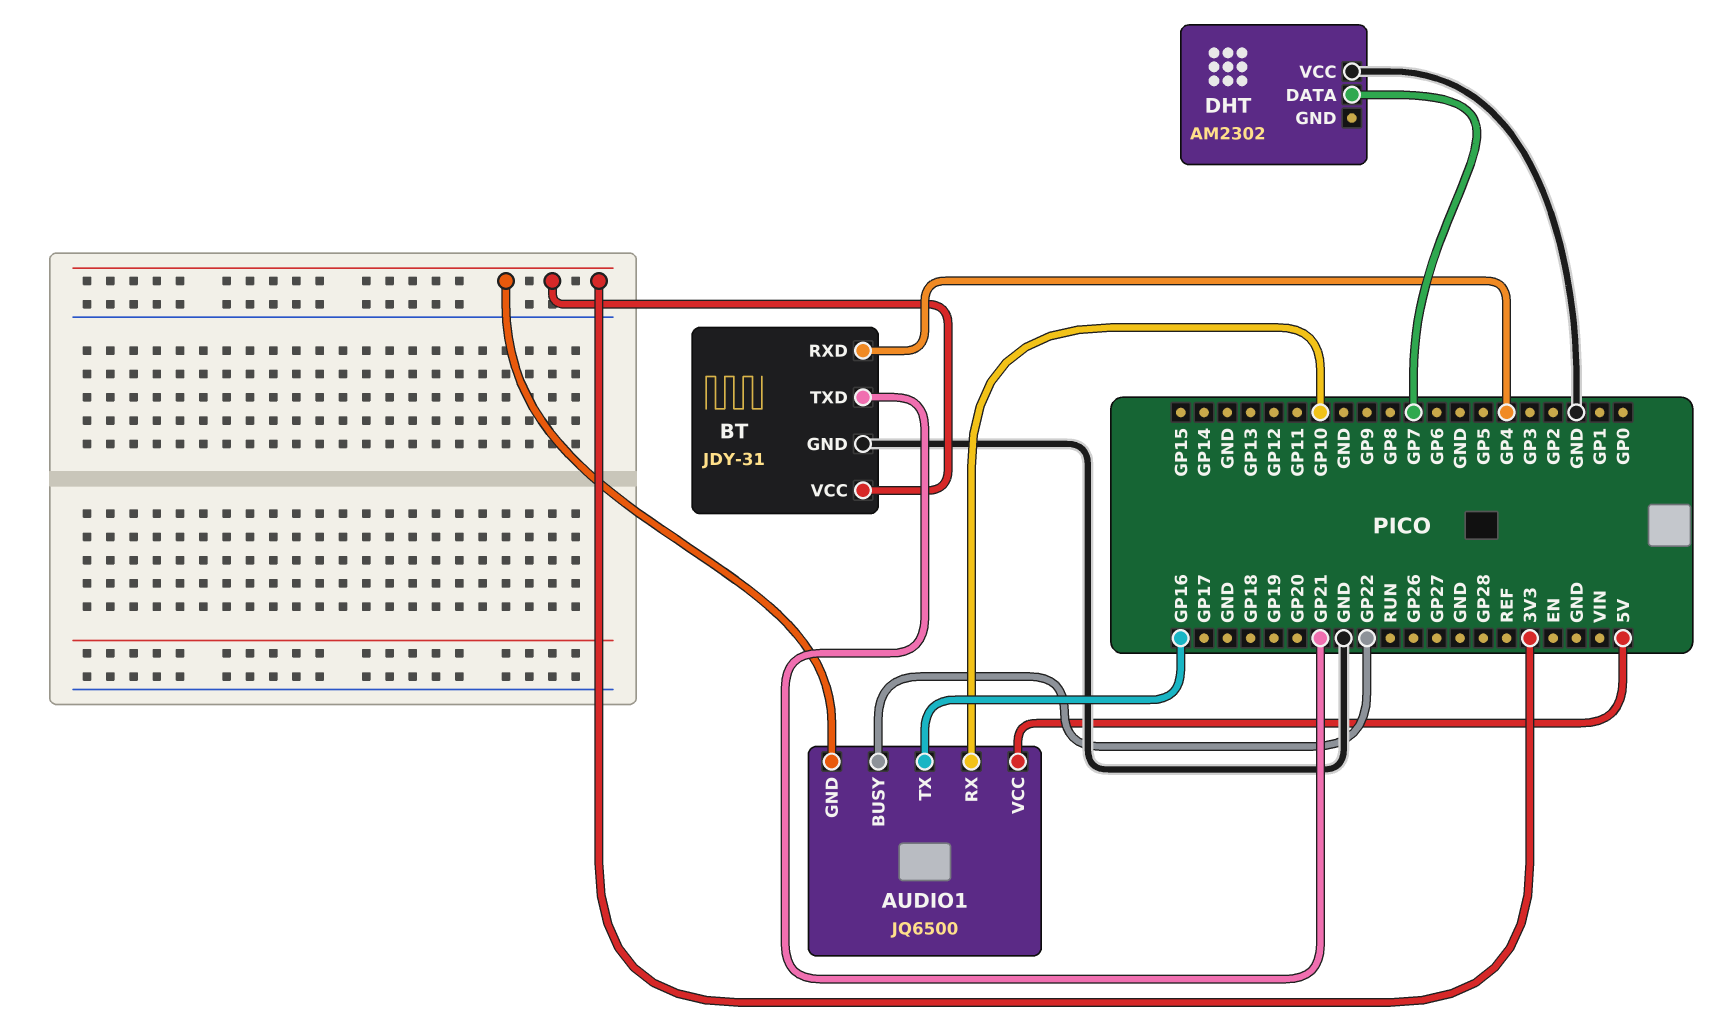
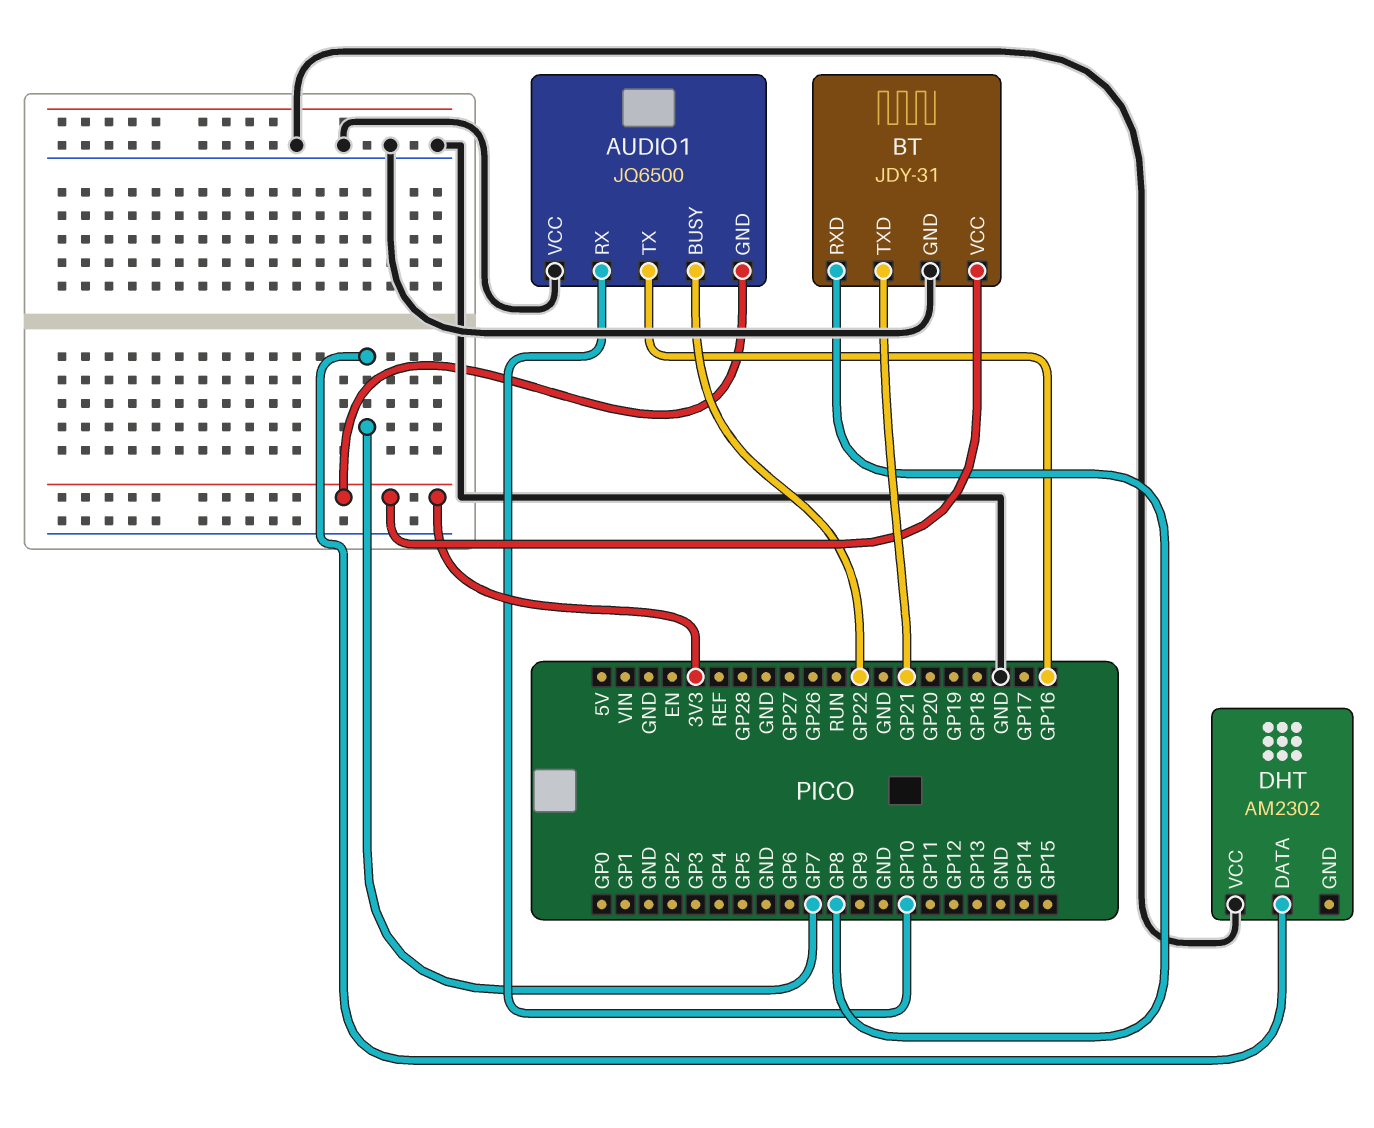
AUDIO1 pin VCC: 5V -> GND
BT pin RXD: GP4 -> GP8

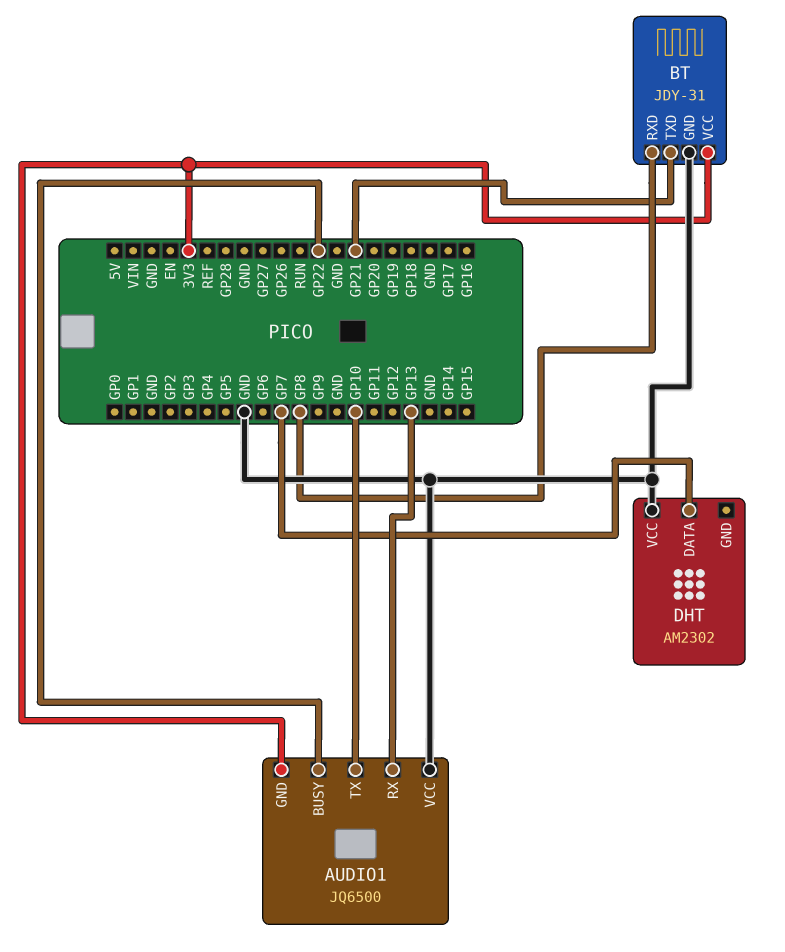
AUDIO1 pin RX: GP10 -> GP13
AUDIO1 pin TX: GP16 -> GP10

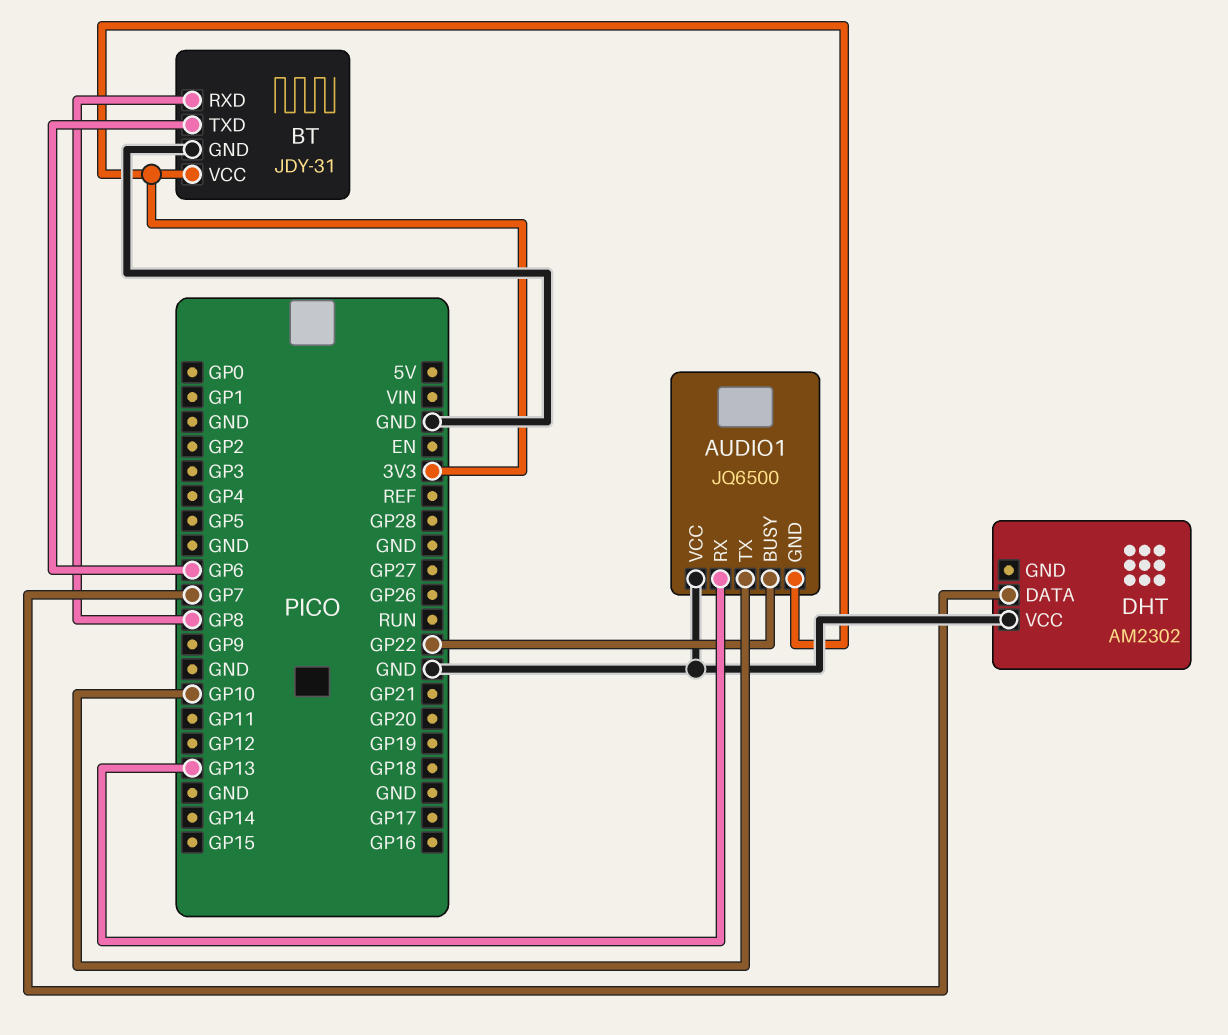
BT pin TXD: GP21 -> GP6

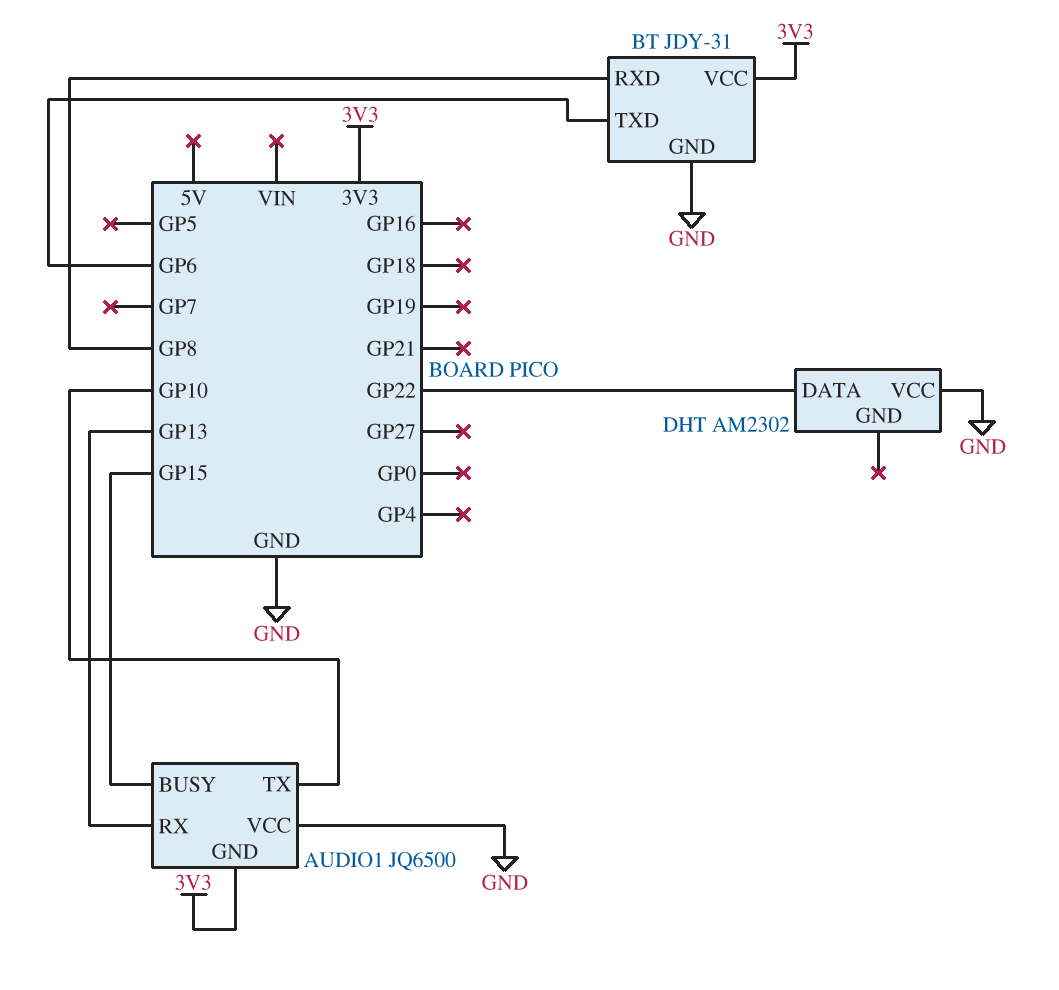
AUDIO1 pin BUSY: GP22 -> GP15
DHT pin DATA: GP7 -> GP22

